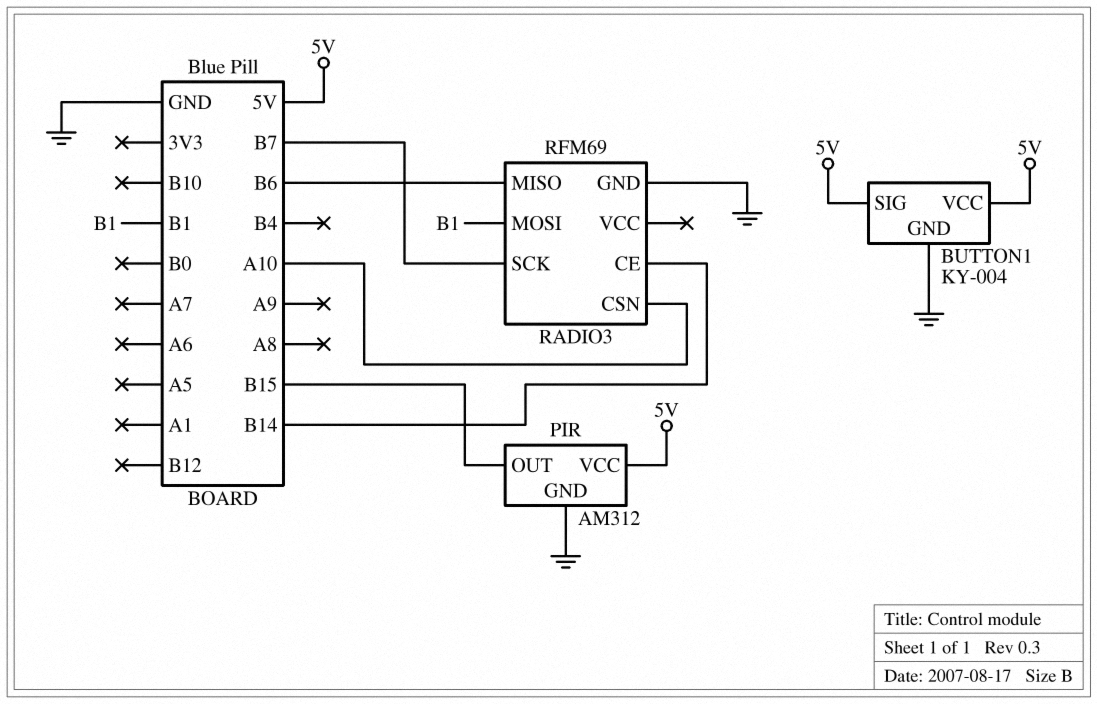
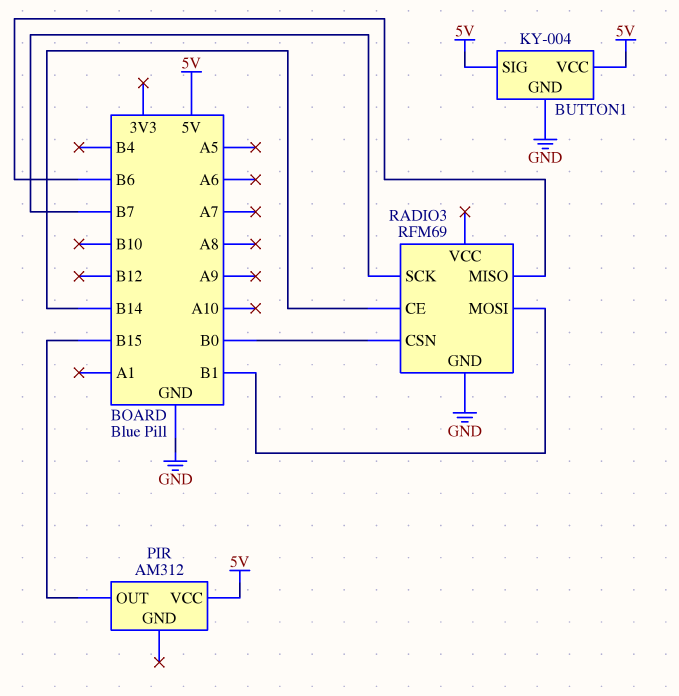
PIR pin GND: GND -> none
RADIO3 pin CSN: A10 -> B0

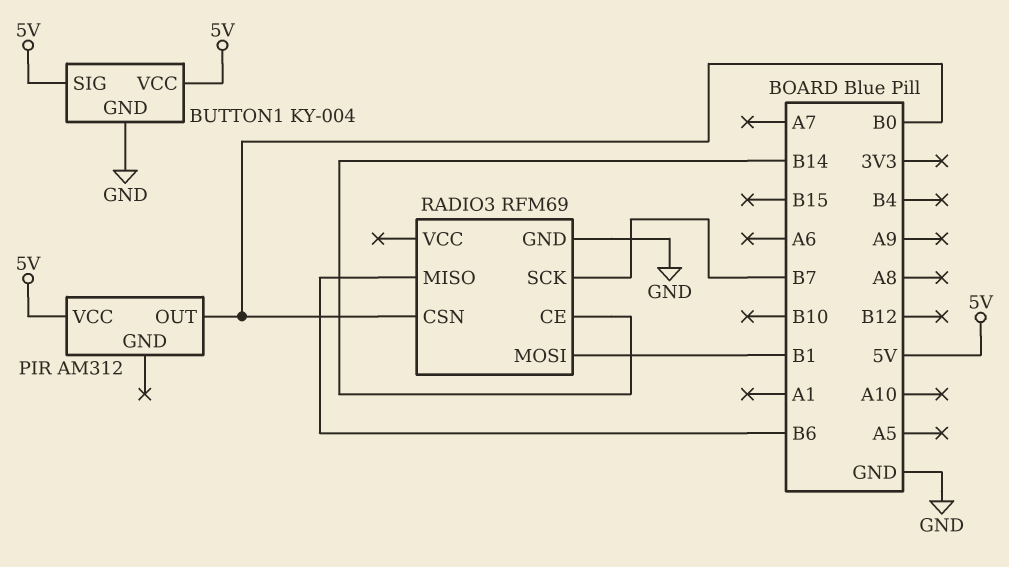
PIR pin OUT: B15 -> B0

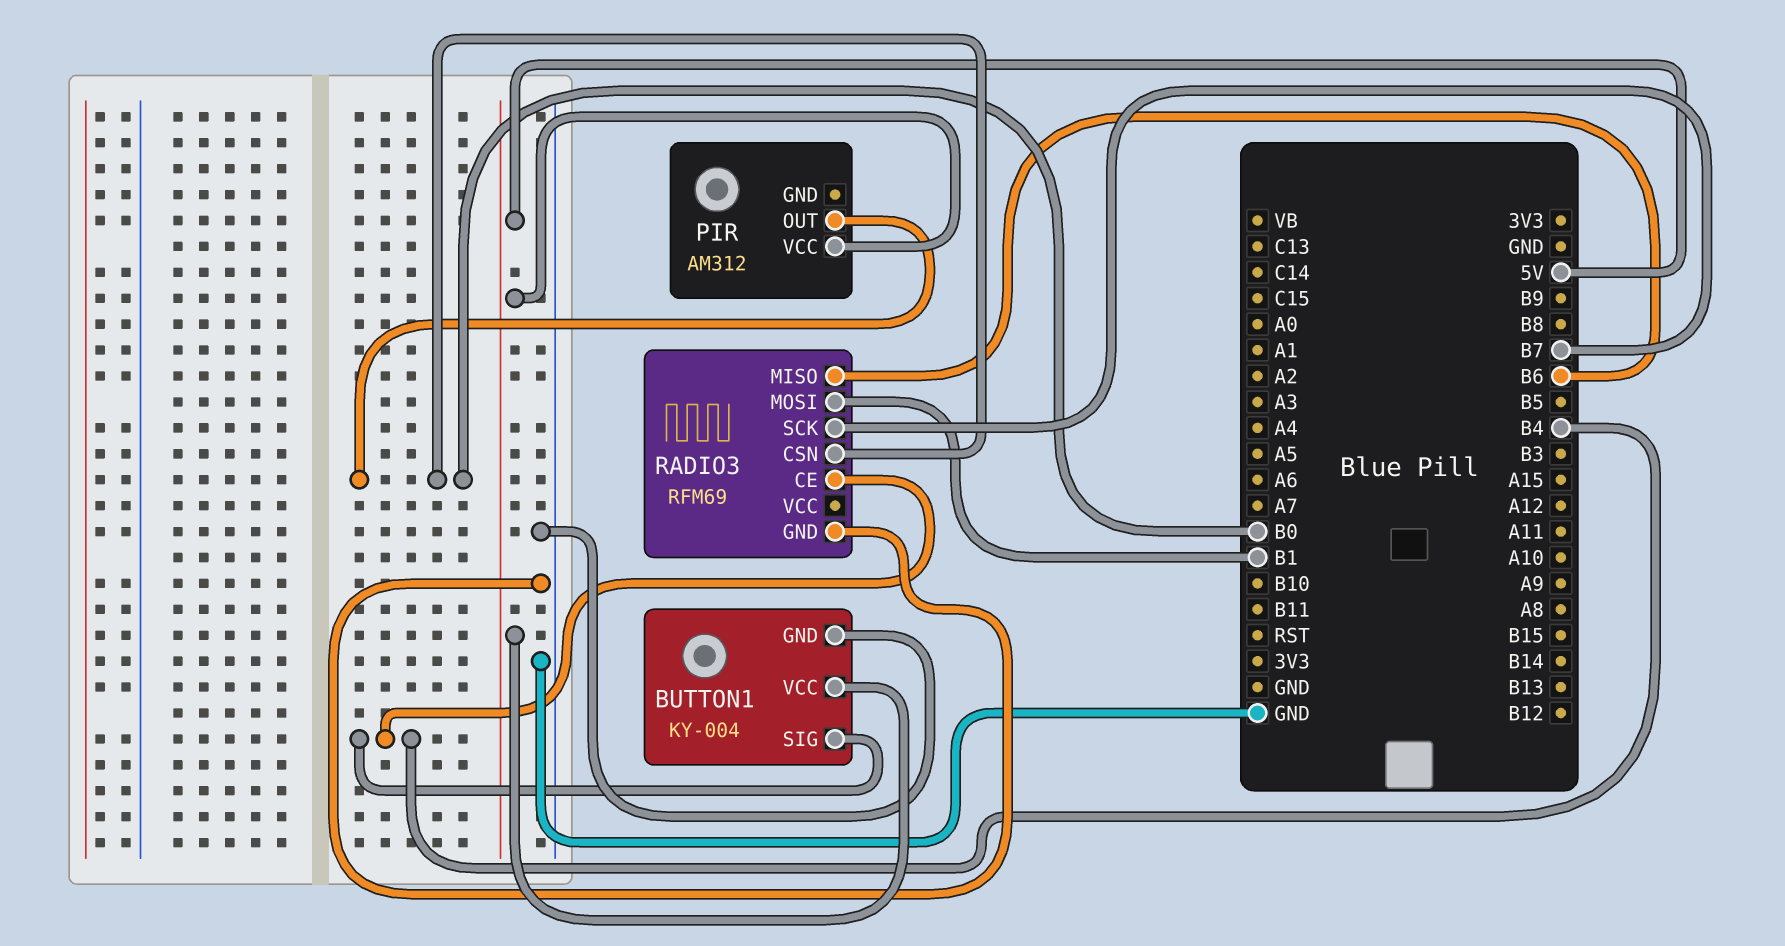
BUTTON1 pin SIG: 5V -> B4
RADIO3 pin CE: B14 -> B4

